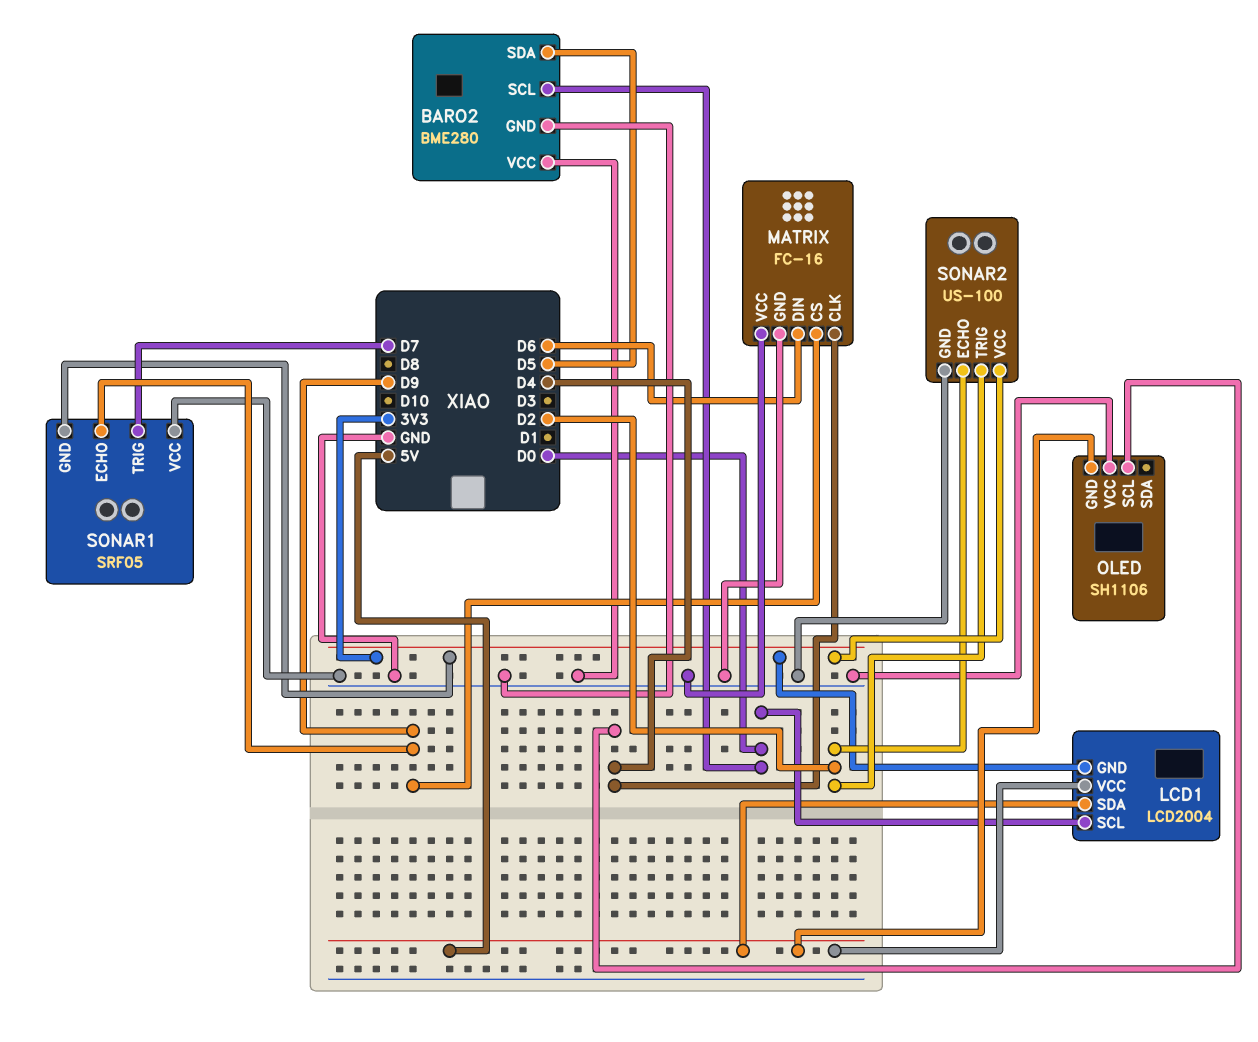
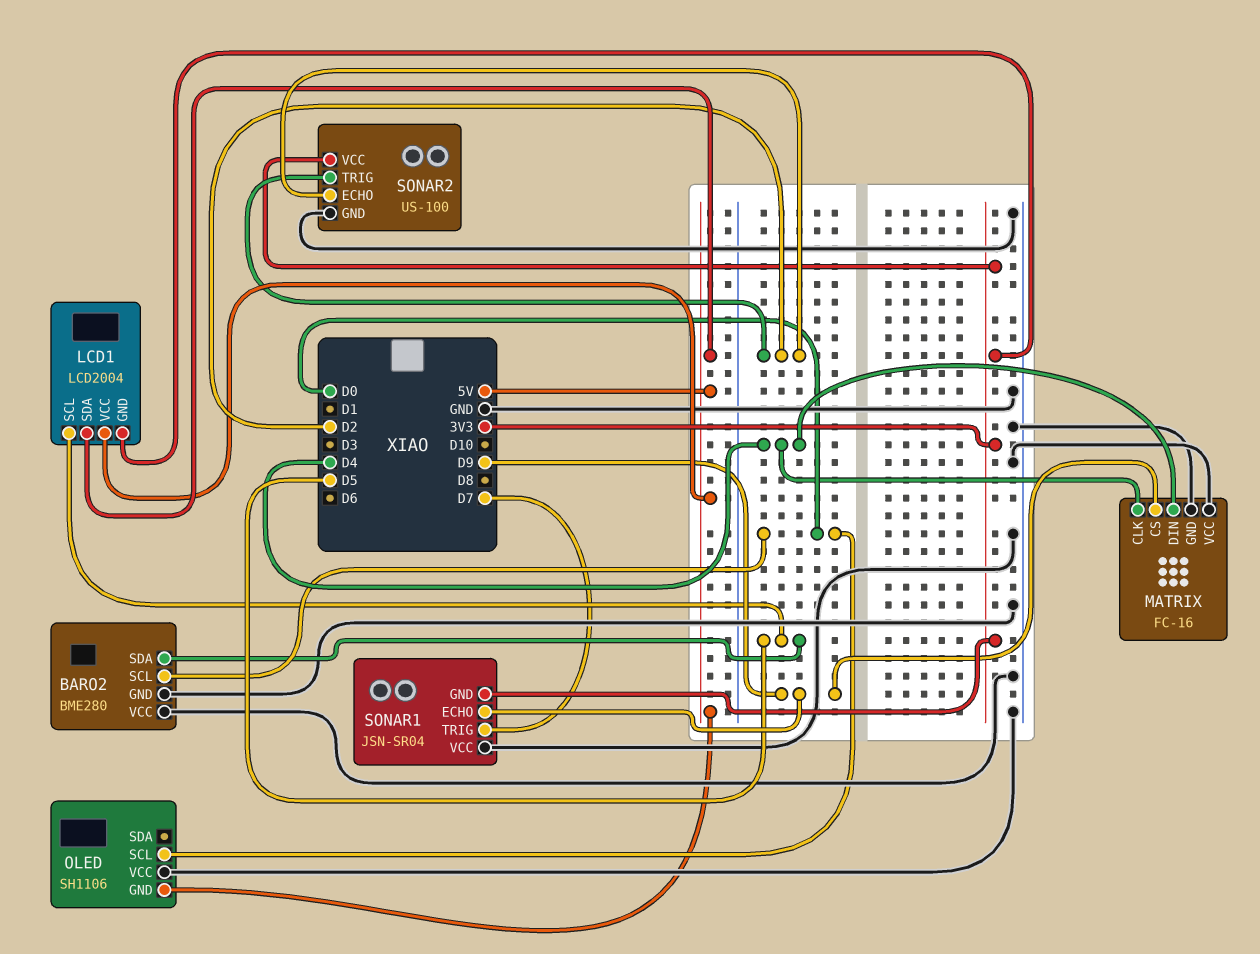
LCD1 pin SCL: D0 -> D5
MATRIX pin DIN: D6 -> D4
OLED pin SCL: D4 -> D0
SONAR1: SRF05 -> JSN-SR04

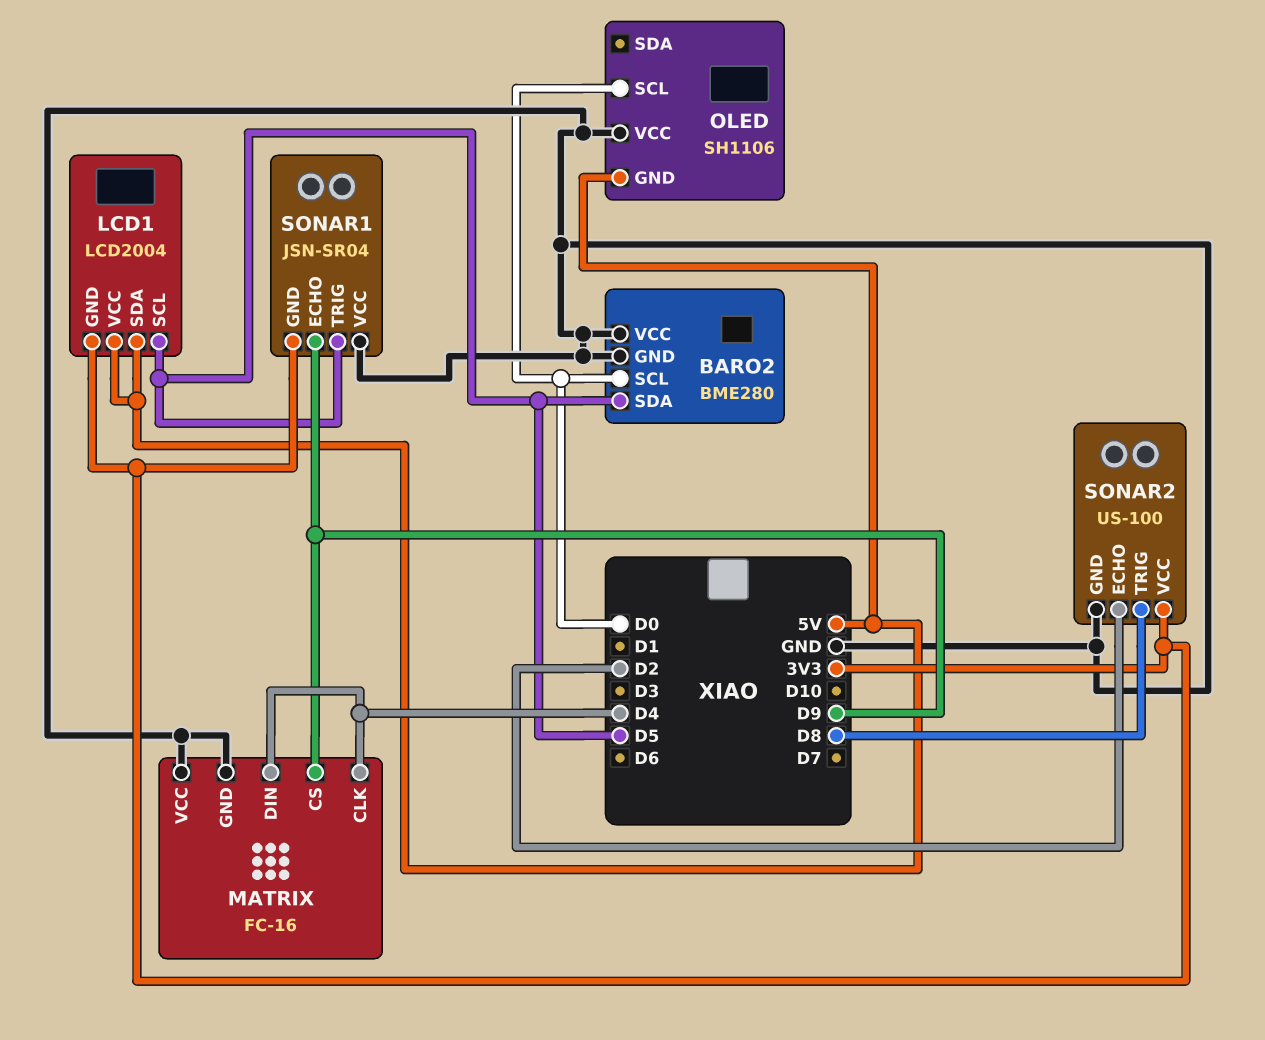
SONAR1 pin TRIG: D7 -> D5
SONAR2 pin TRIG: D2 -> D8

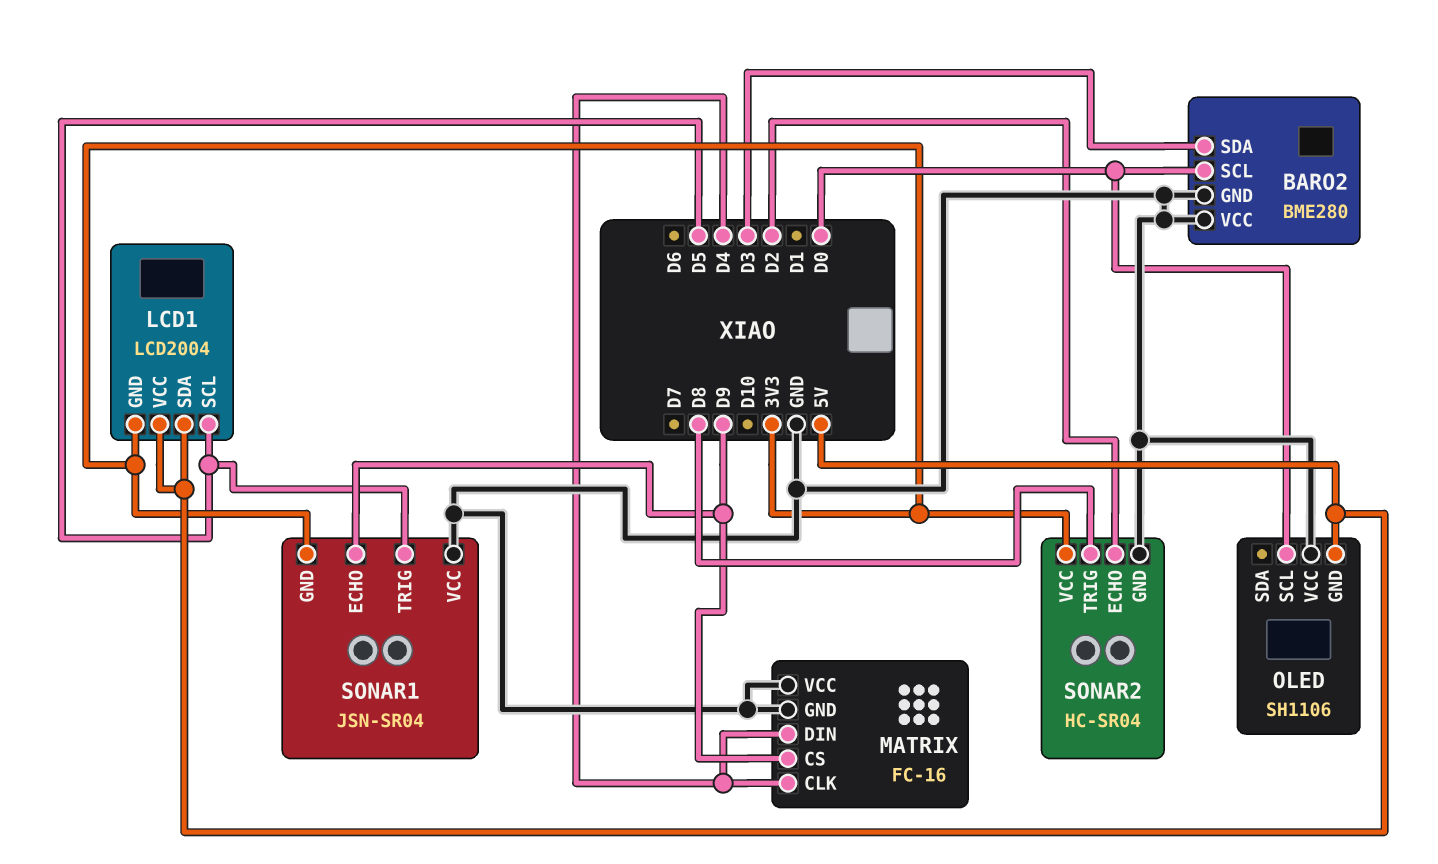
BARO2 pin SDA: D5 -> D3
SONAR2: US-100 -> HC-SR04

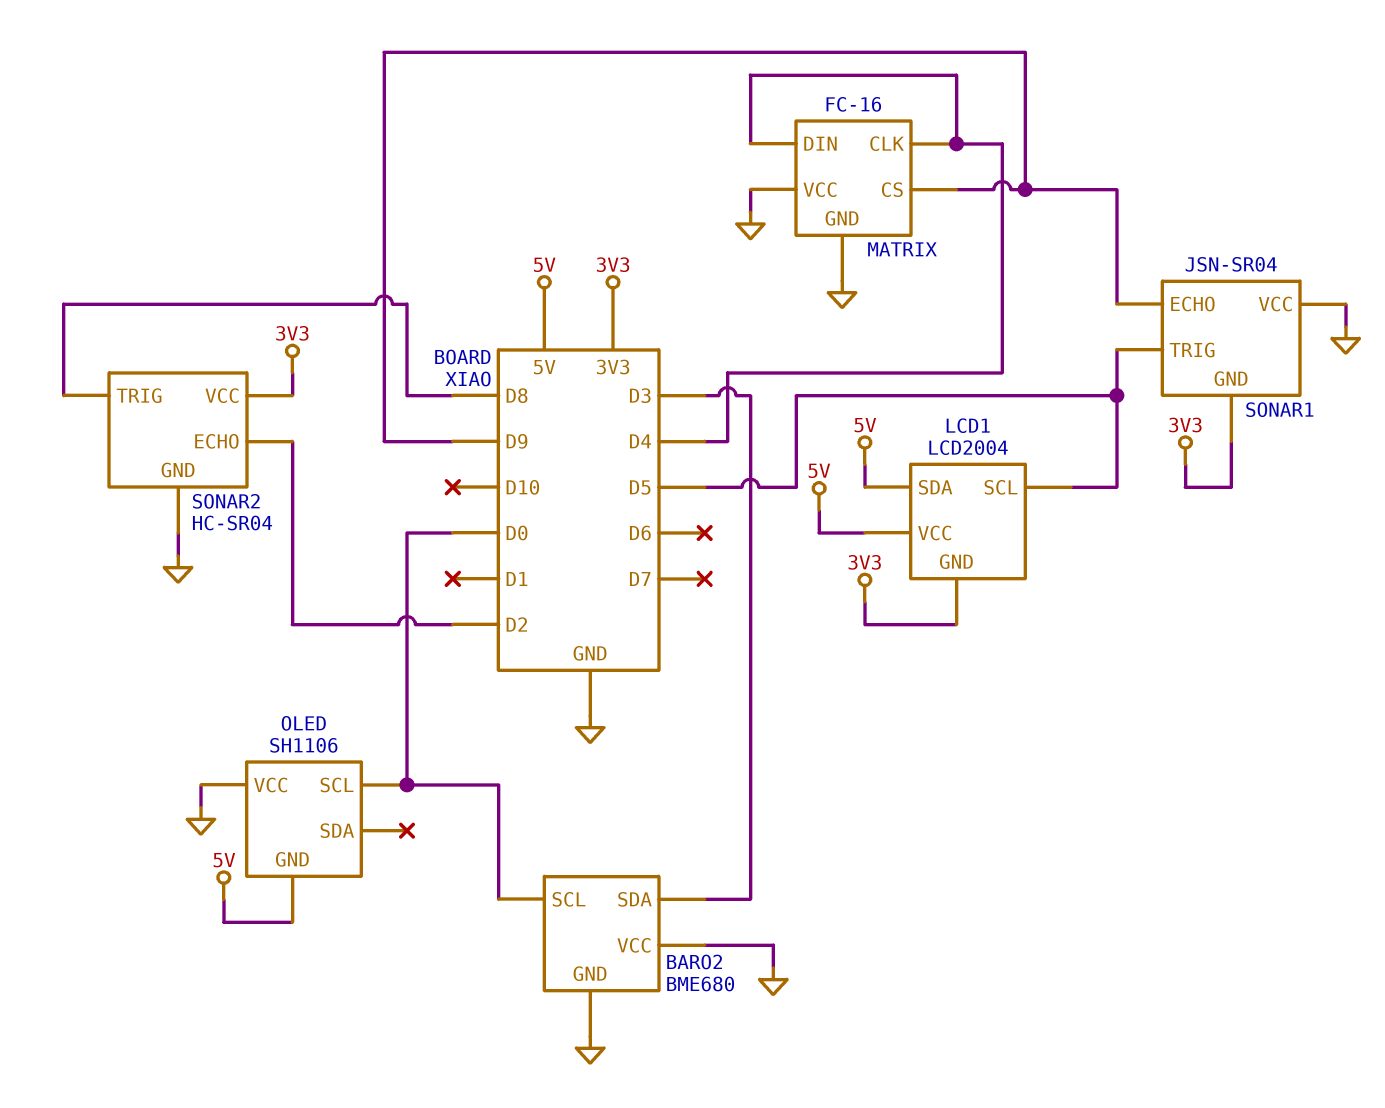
BARO2: BME280 -> BME680

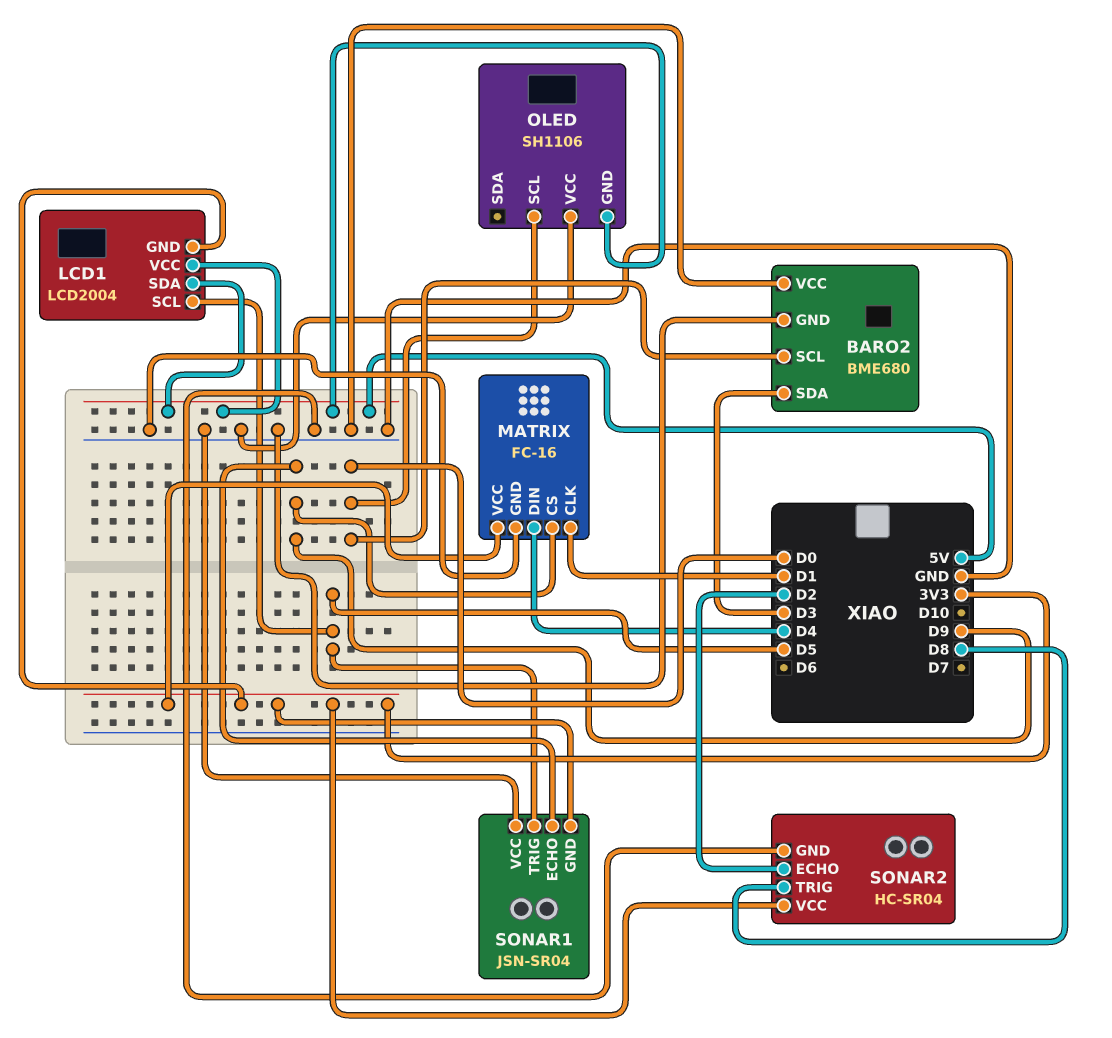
MATRIX pin CLK: D4 -> D1
MATRIX pin VCC: GND -> 3V3

